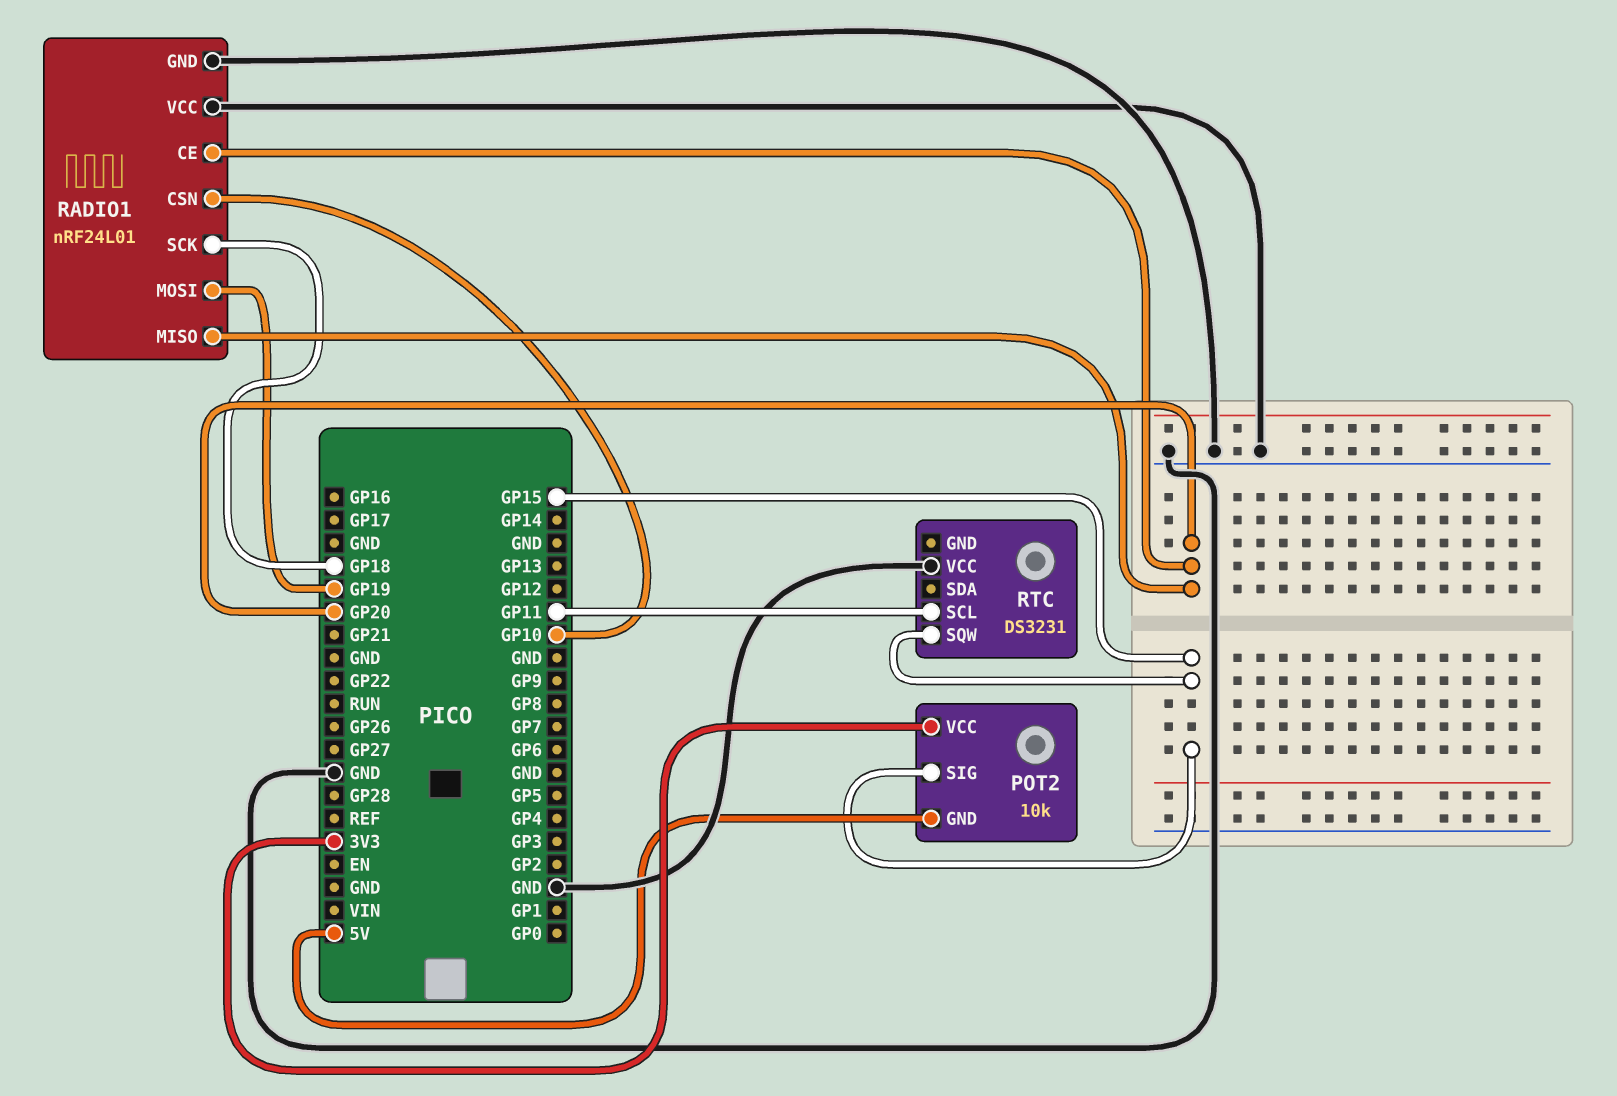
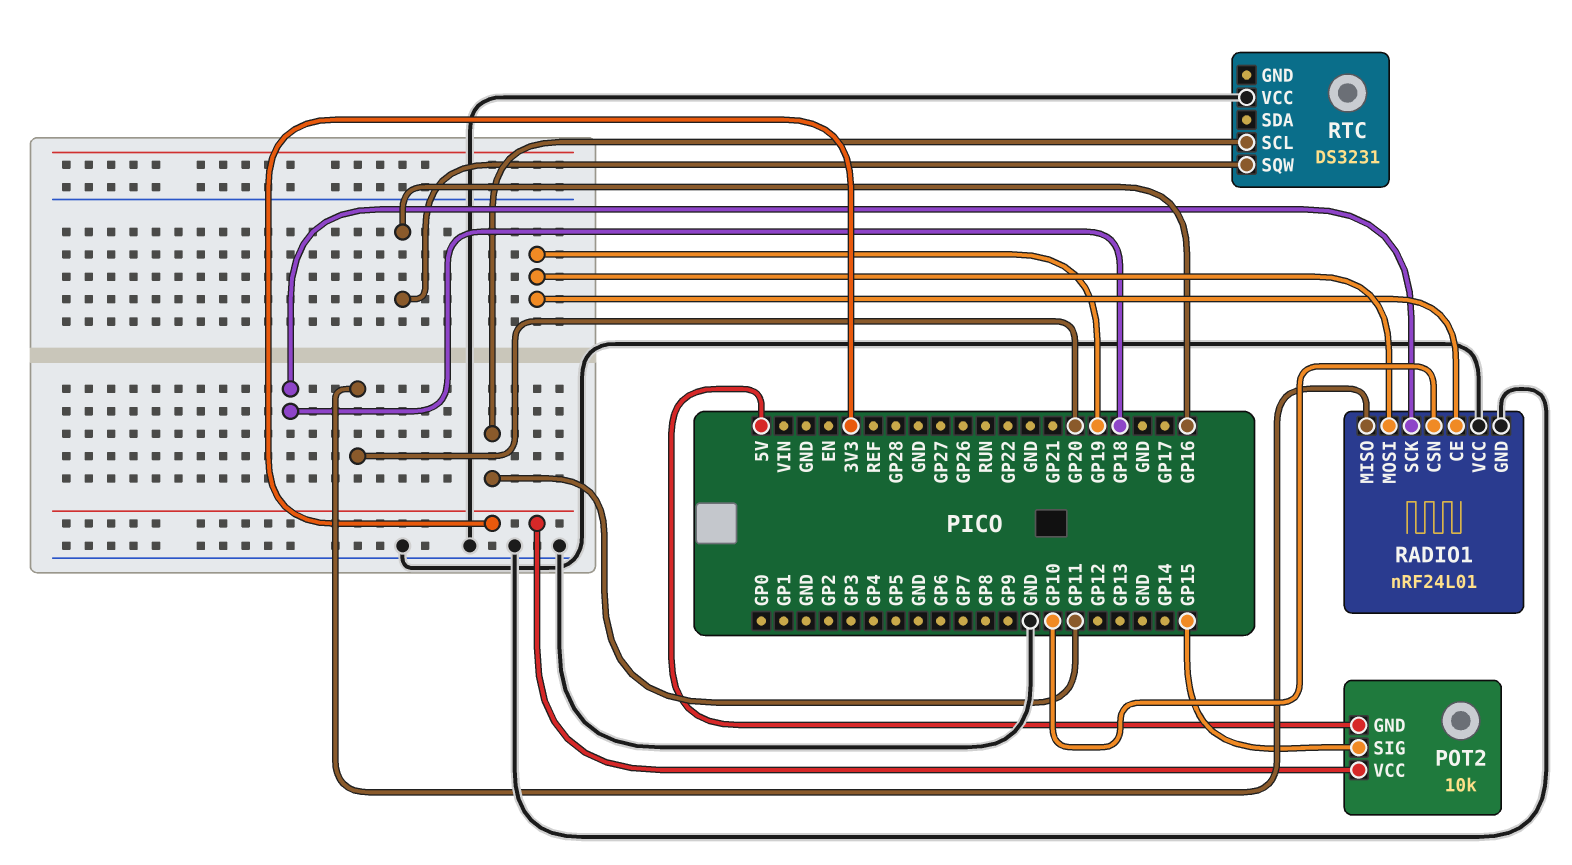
RADIO1 pin CE: GP20 -> GP19
RTC pin SQW: GP15 -> GP16

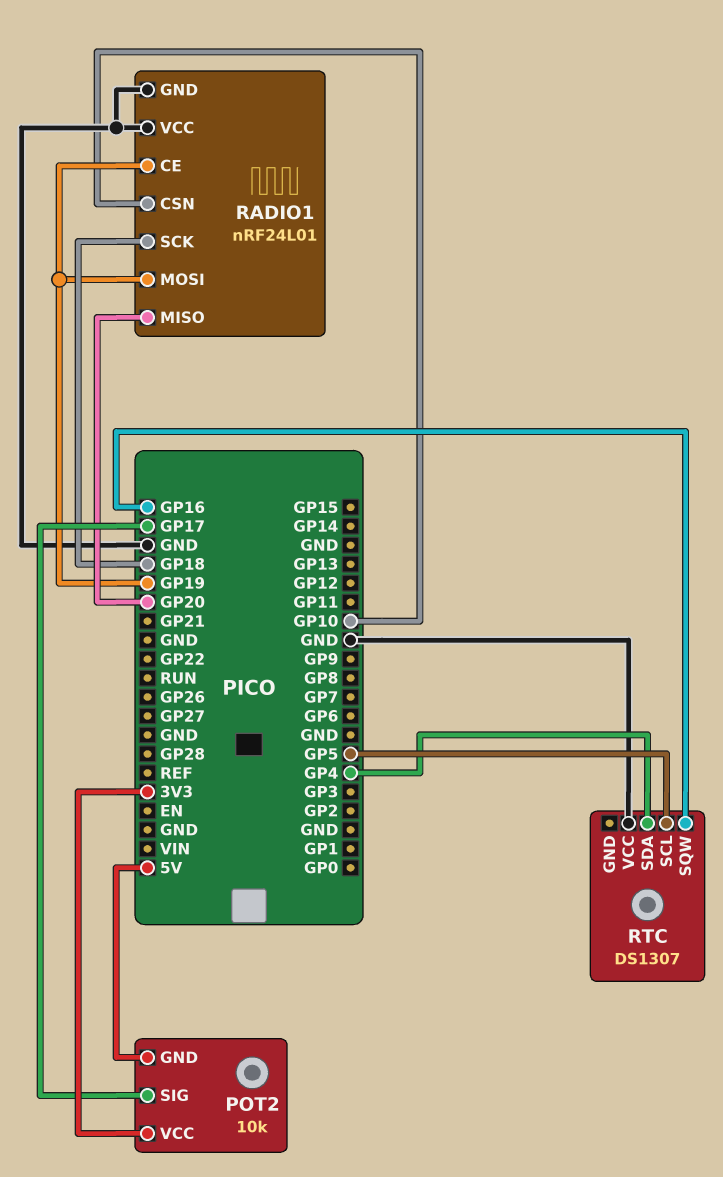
POT2 pin SIG: GP15 -> GP17
RTC: DS3231 -> DS1307
RTC pin SCL: GP11 -> GP5
RTC pin SDA: none -> GP4

